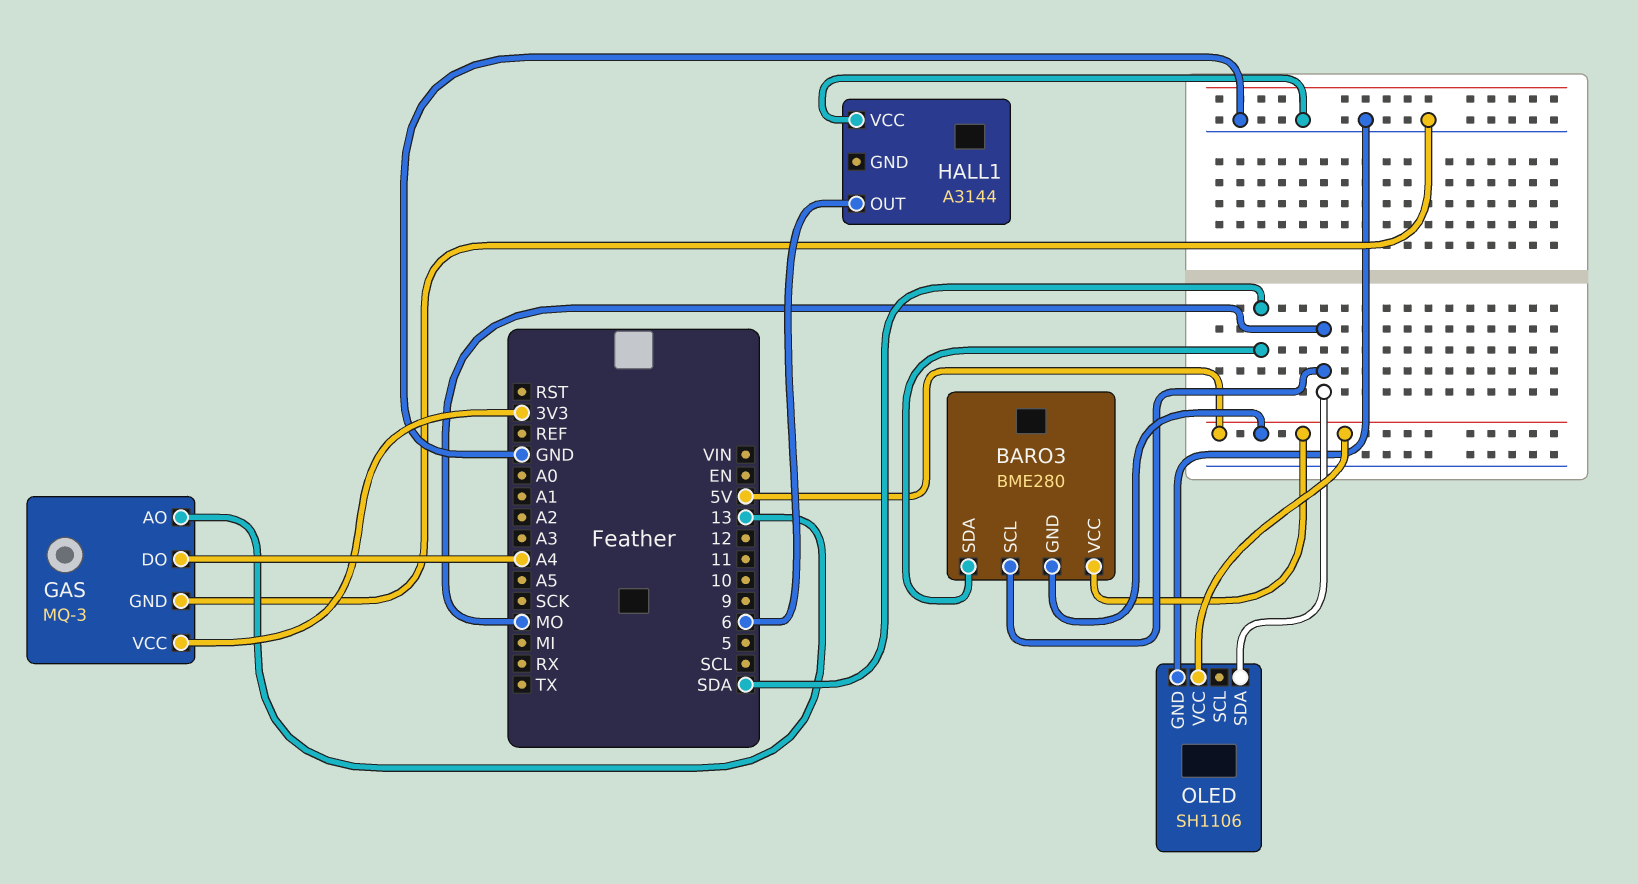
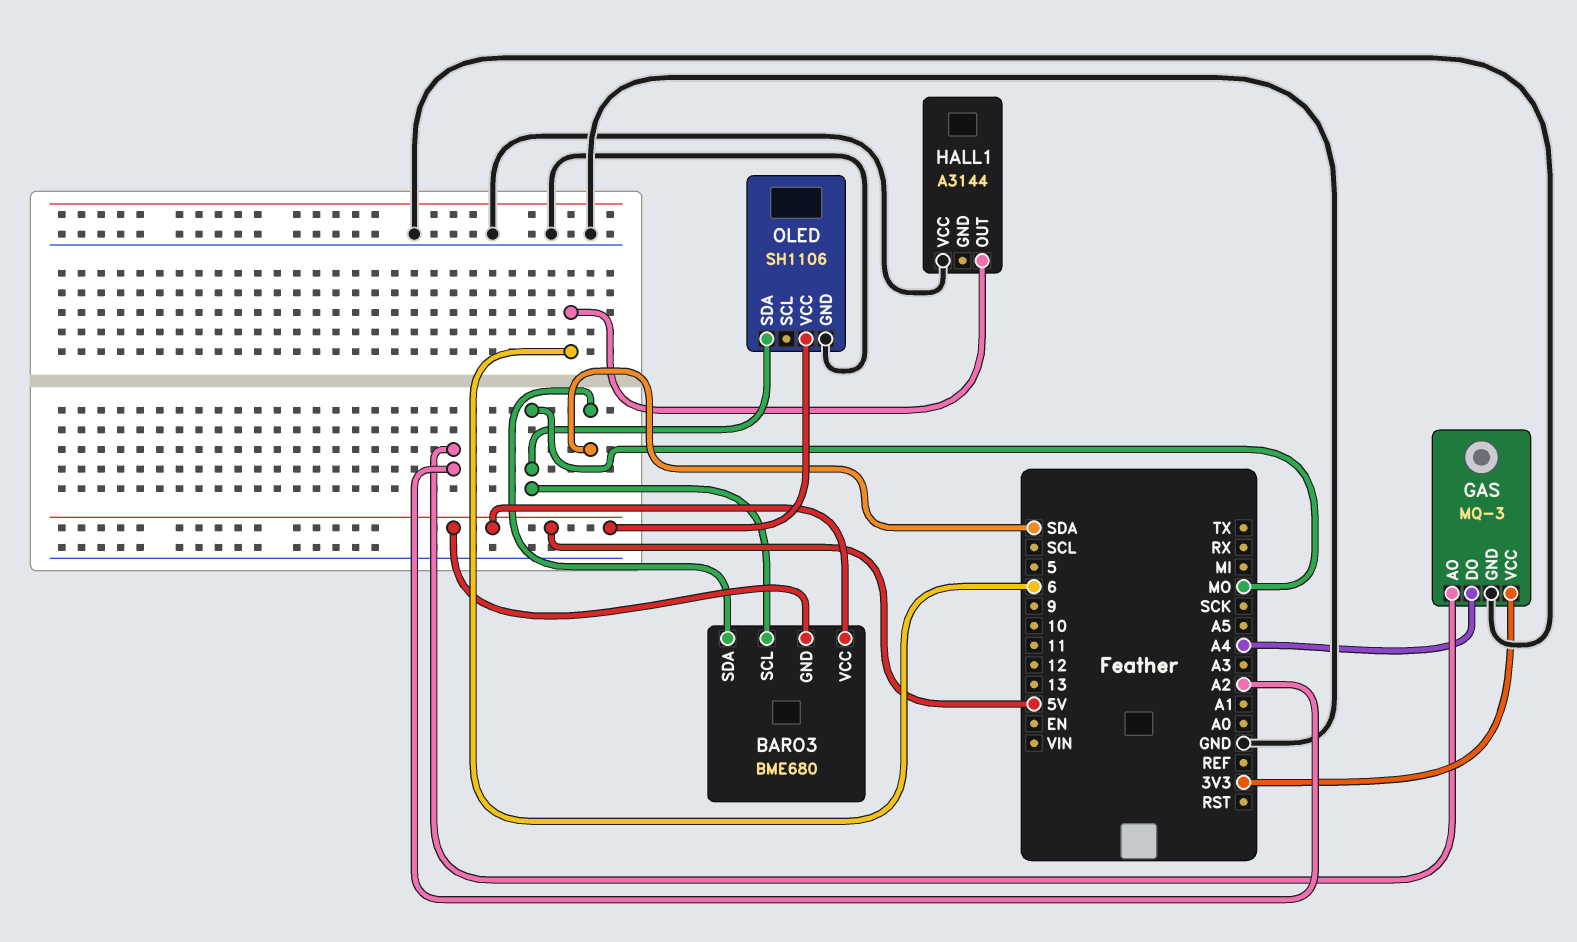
BARO3: BME280 -> BME680
GAS pin AO: 13 -> A2

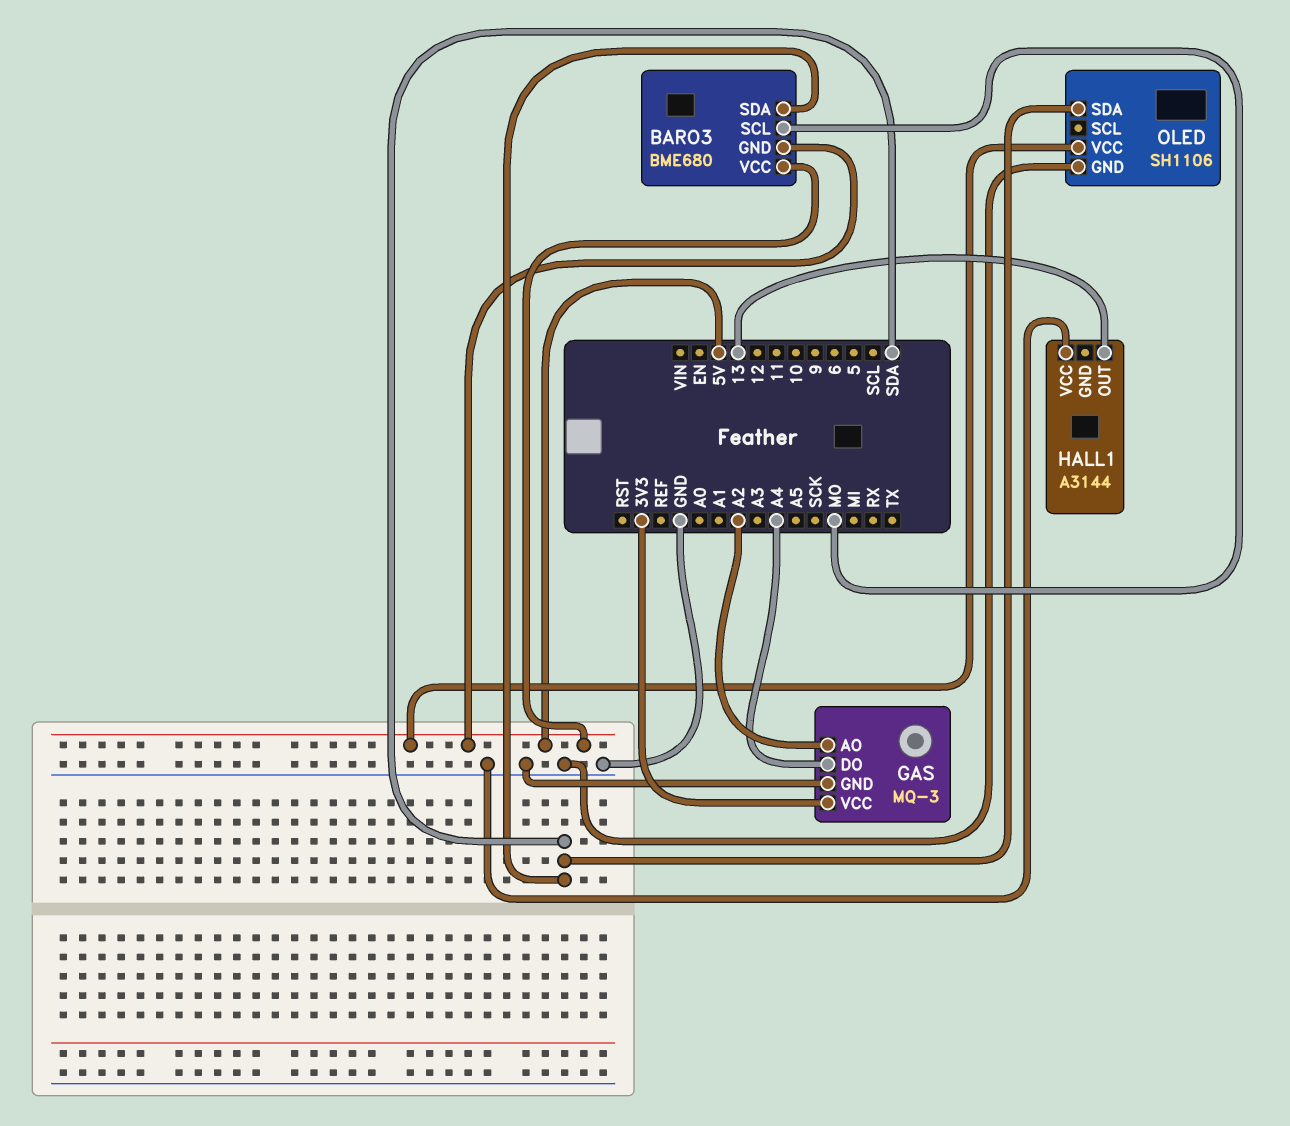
HALL1 pin OUT: 6 -> 13
OLED pin SDA: MO -> SDA

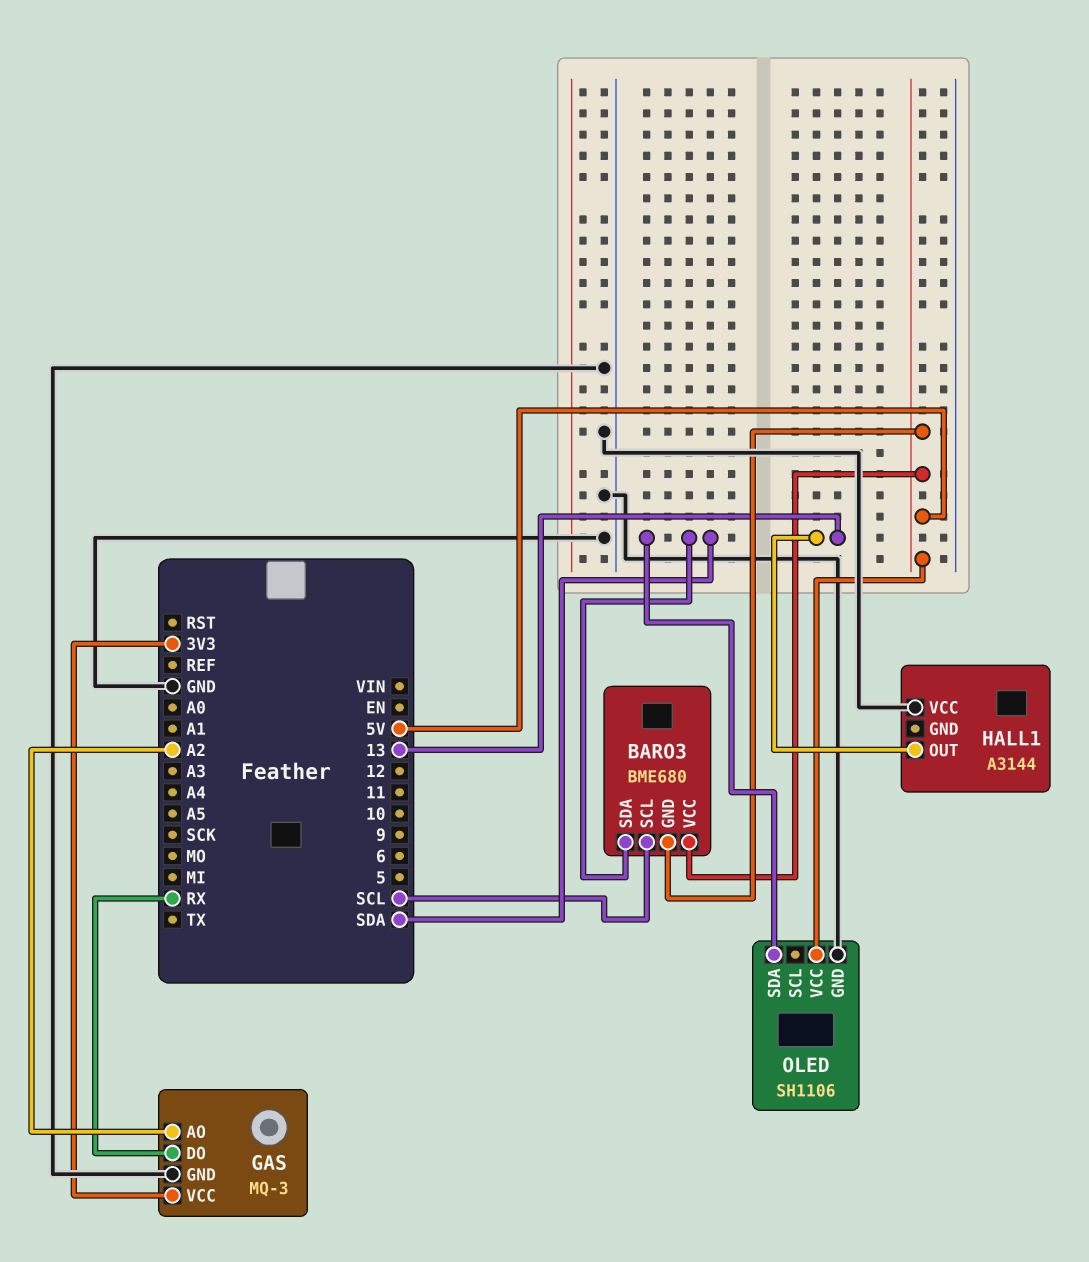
BARO3 pin SCL: MO -> SCL
GAS pin DO: A4 -> RX

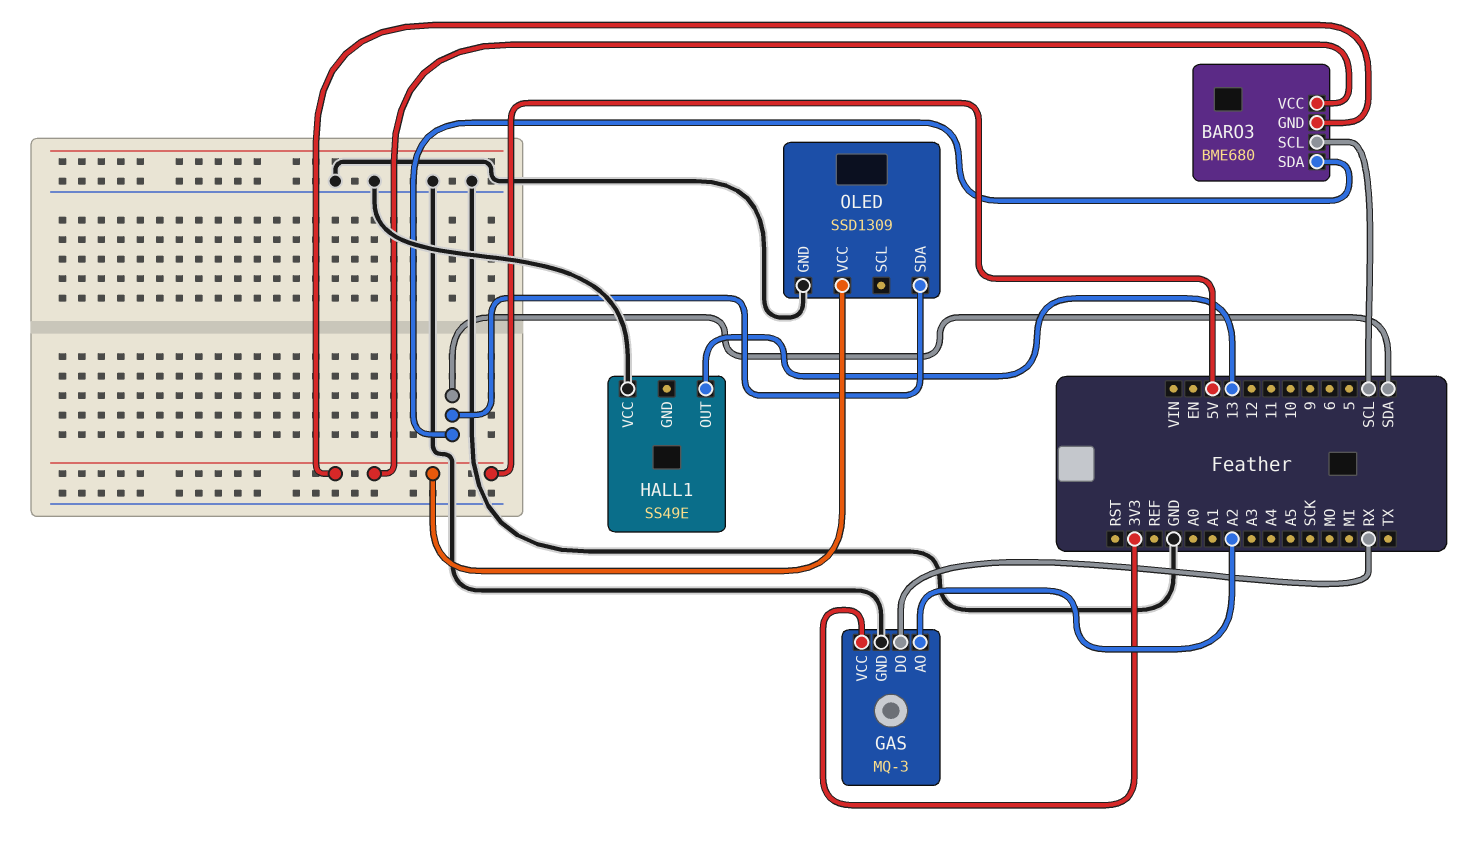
HALL1: A3144 -> SS49E
OLED: SH1106 -> SSD1309

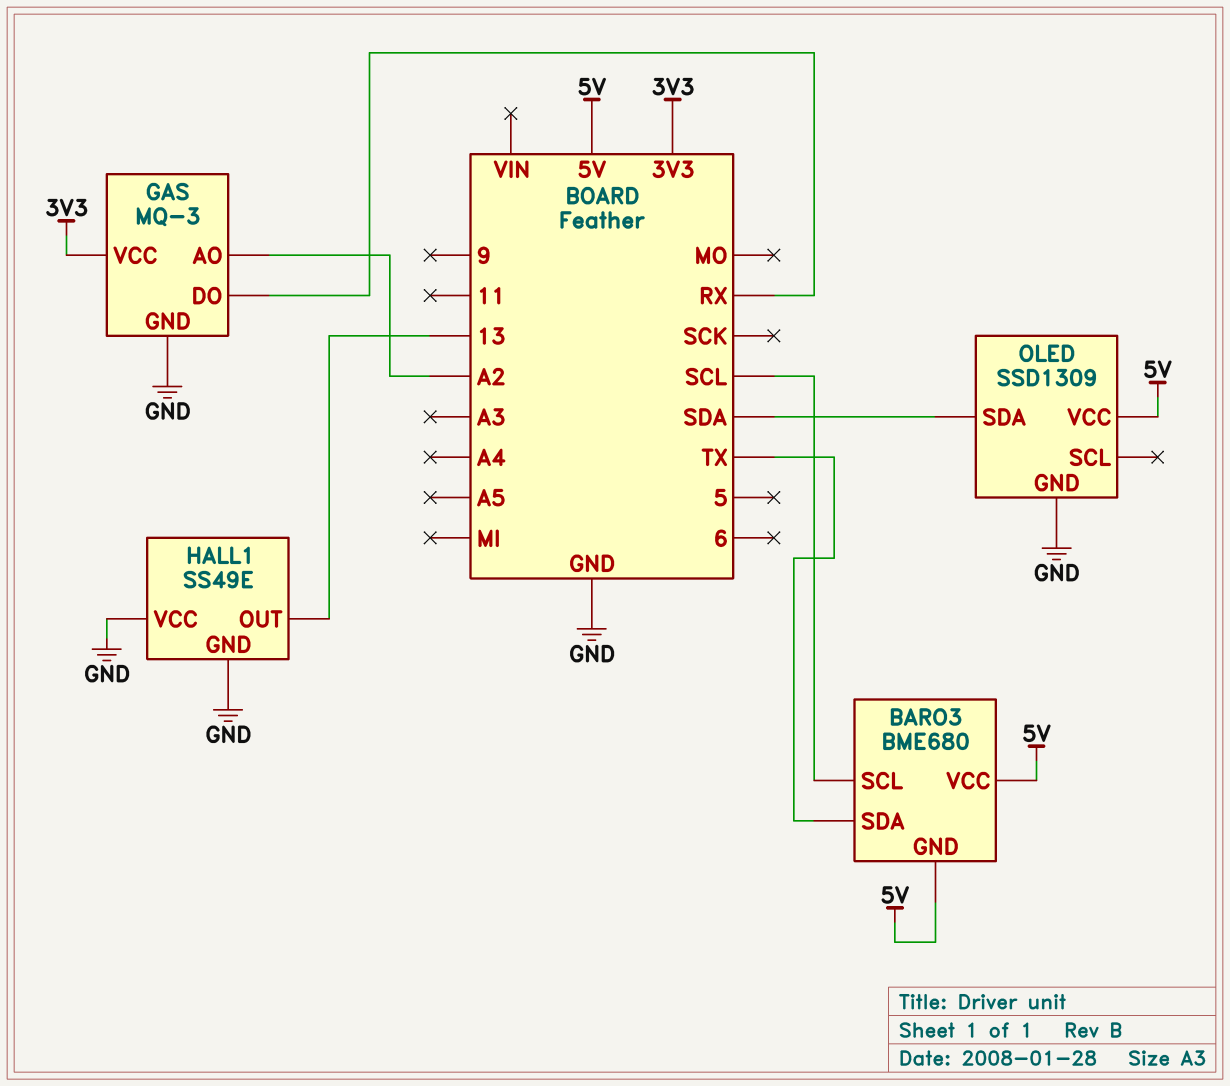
BARO3 pin SDA: SDA -> TX
HALL1 pin GND: none -> GND

